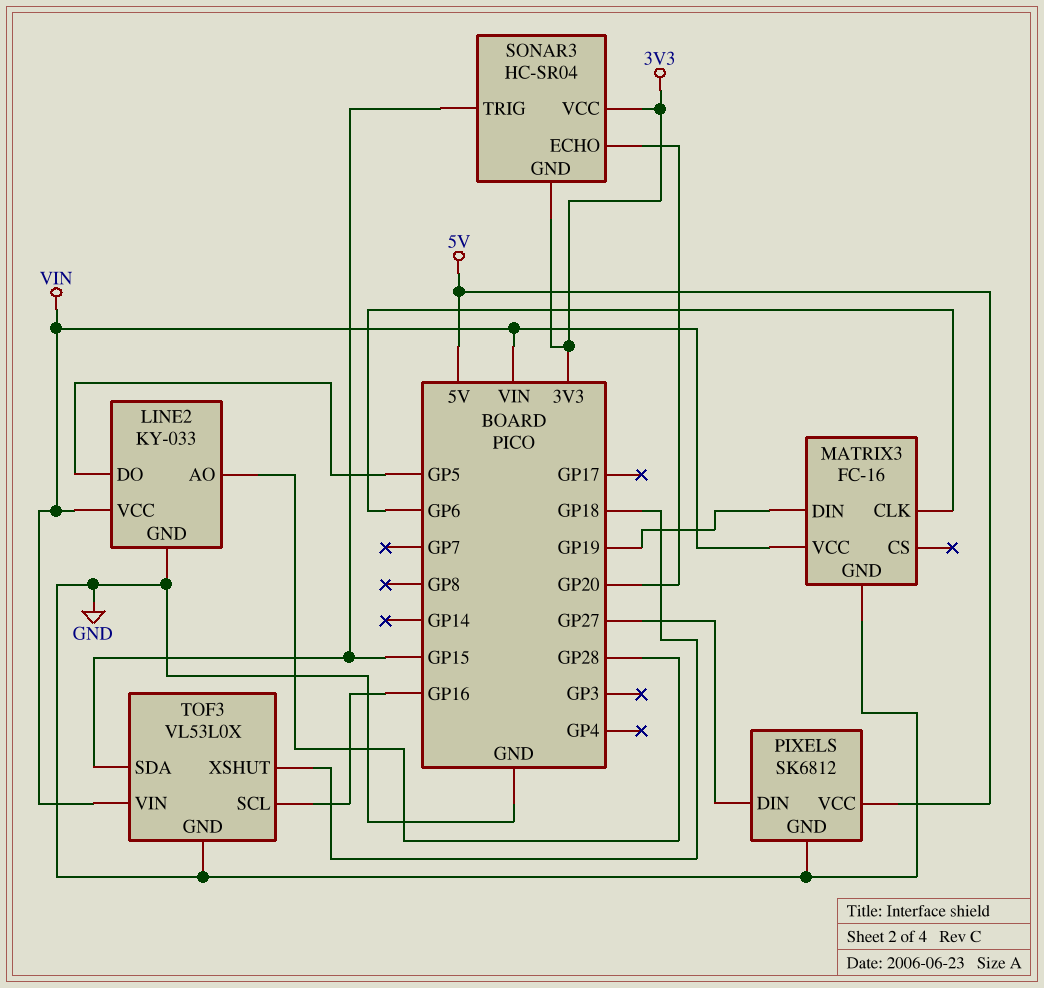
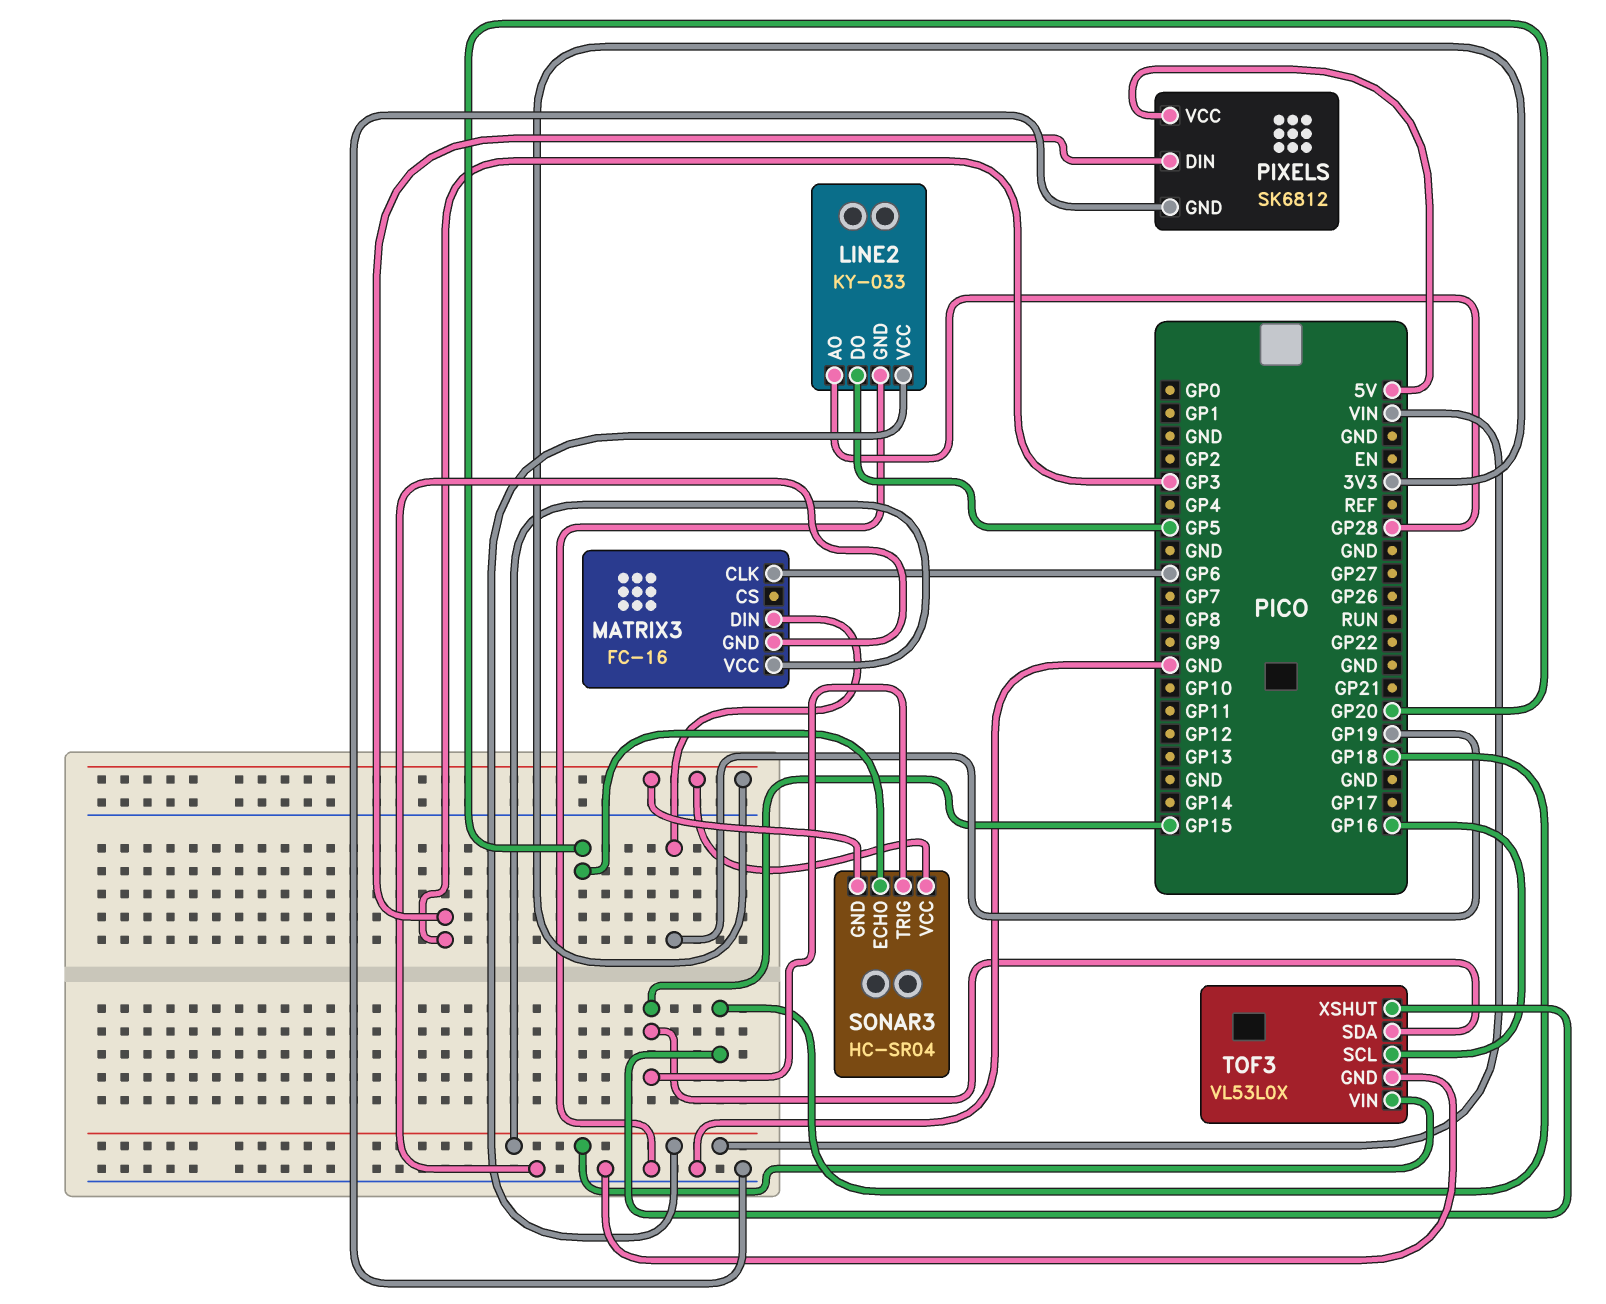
PIXELS pin DIN: GP27 -> GP3

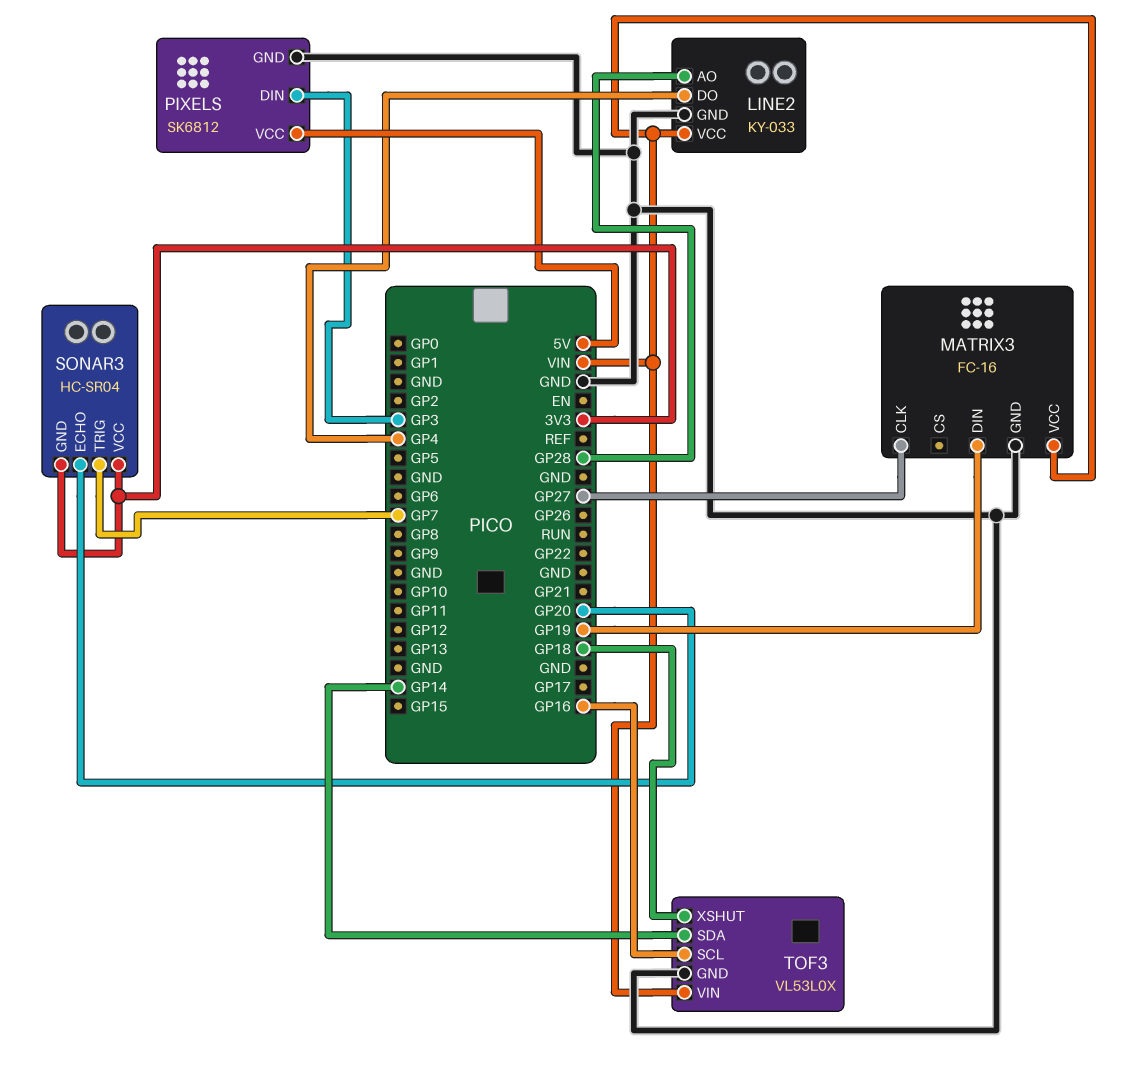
LINE2 pin DO: GP5 -> GP4
MATRIX3 pin CLK: GP6 -> GP27
SONAR3 pin TRIG: GP15 -> GP7
TOF3 pin SDA: GP15 -> GP14

